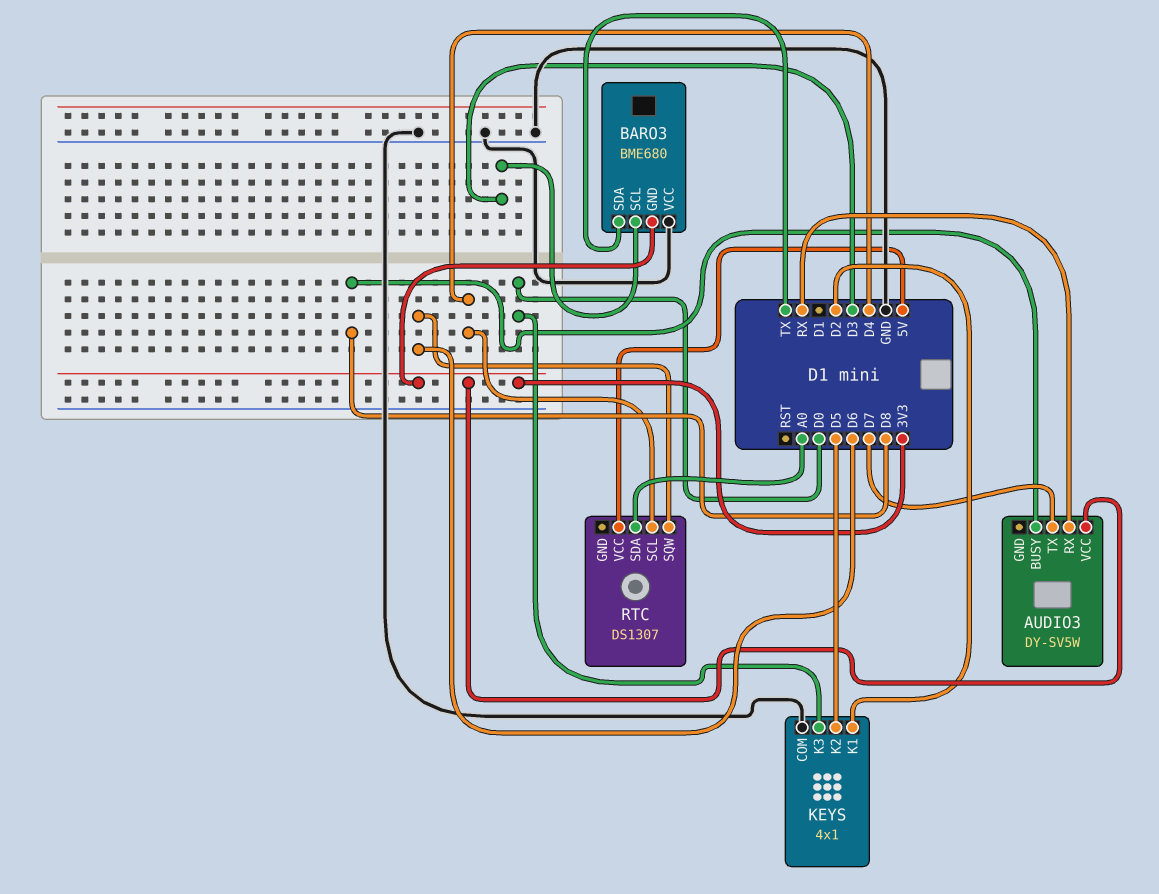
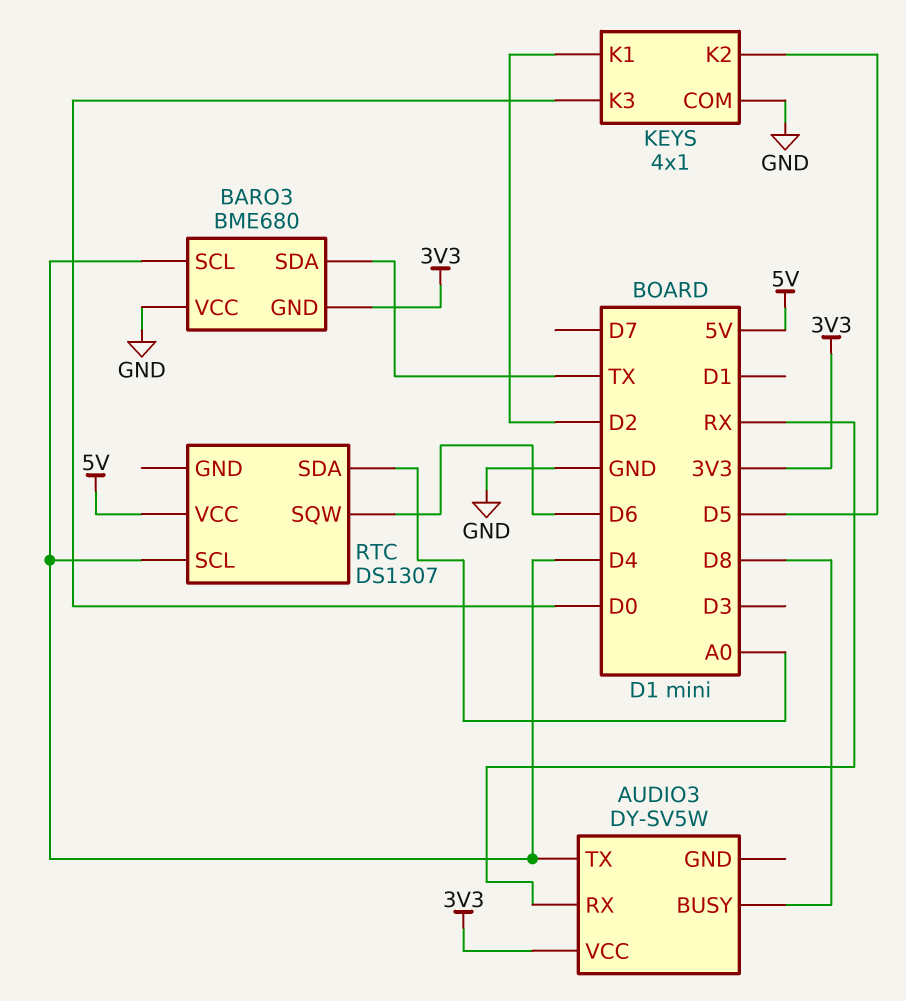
AUDIO3 pin TX: D7 -> D4
BARO3 pin SCL: D3 -> D4

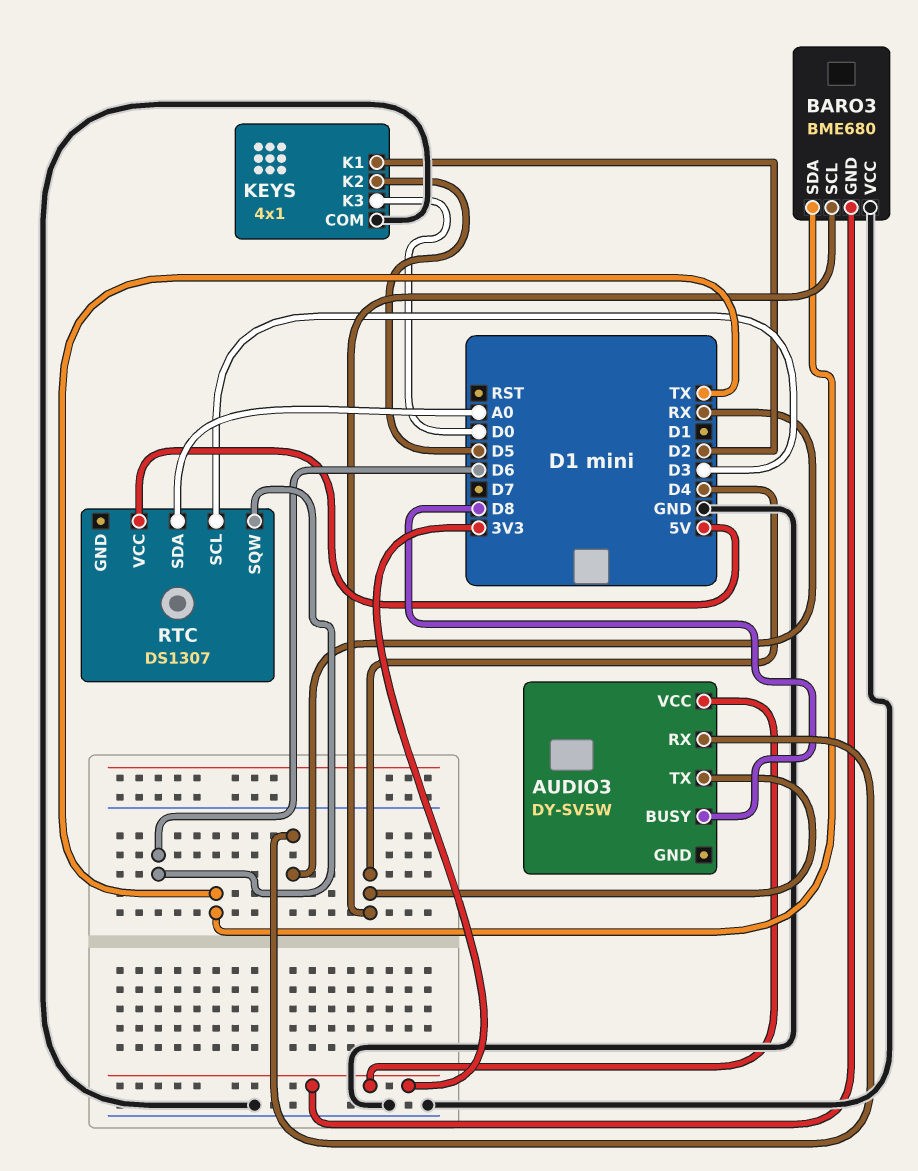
RTC pin SCL: D4 -> D3

